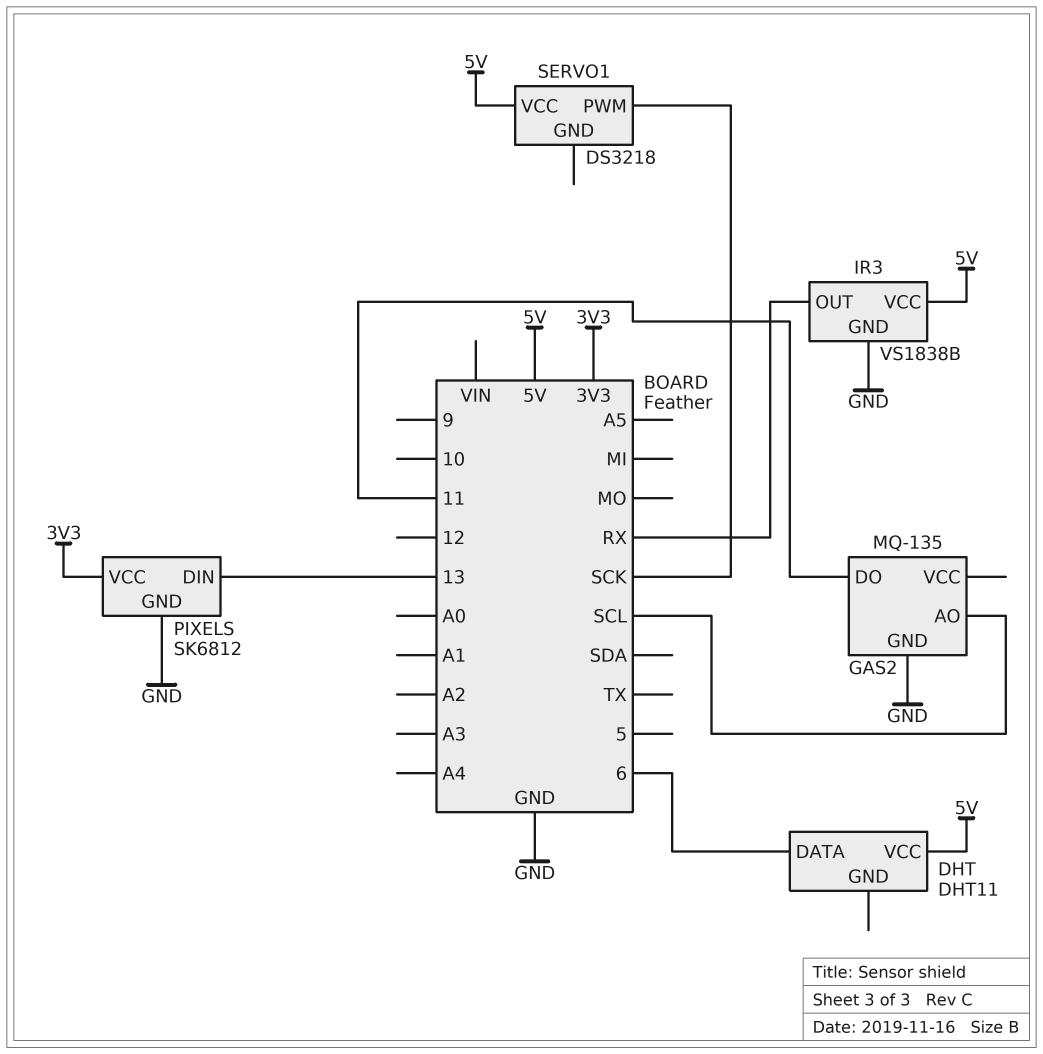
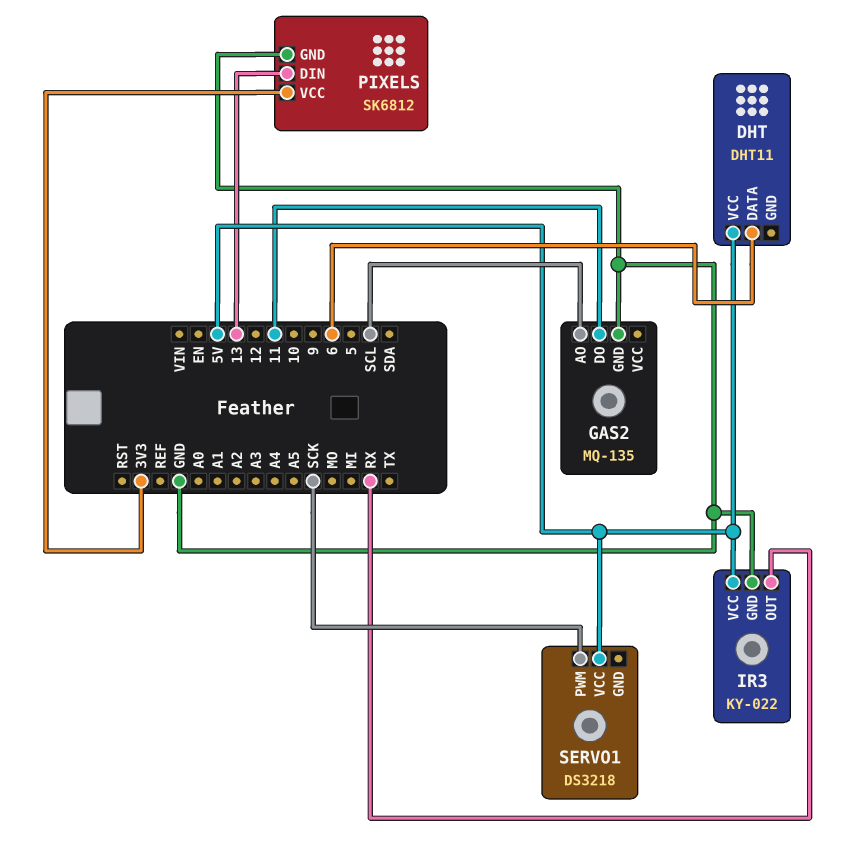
IR3: VS1838B -> KY-022

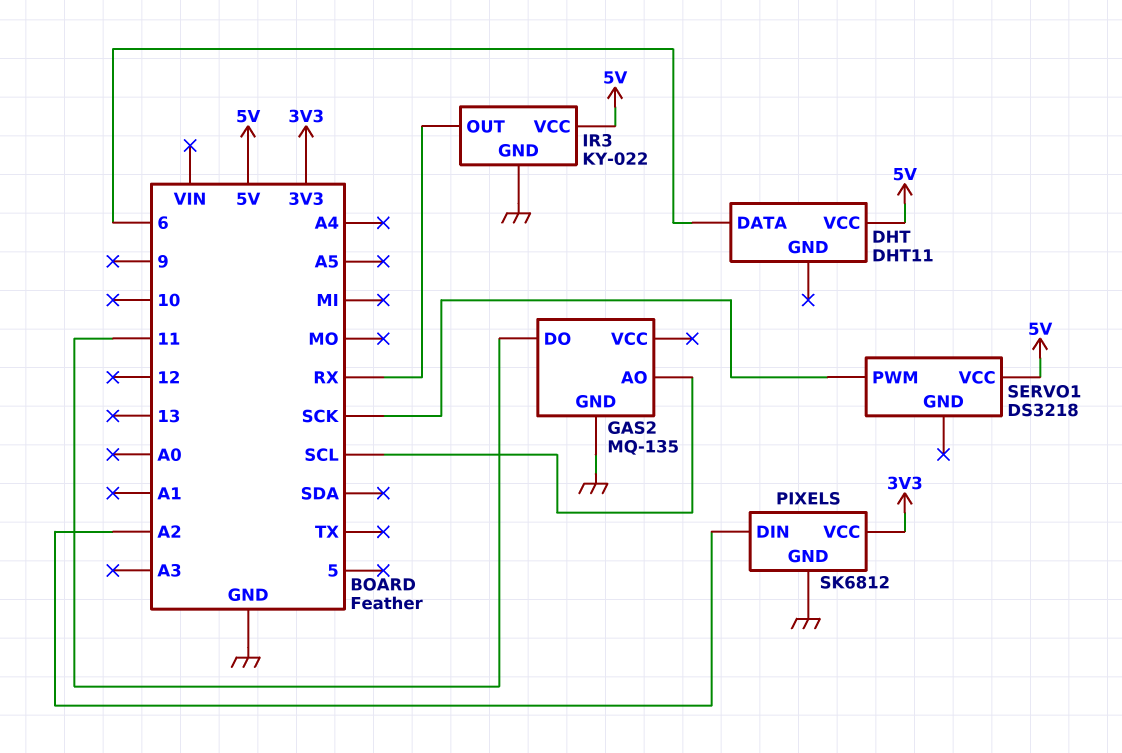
PIXELS pin DIN: 13 -> A2

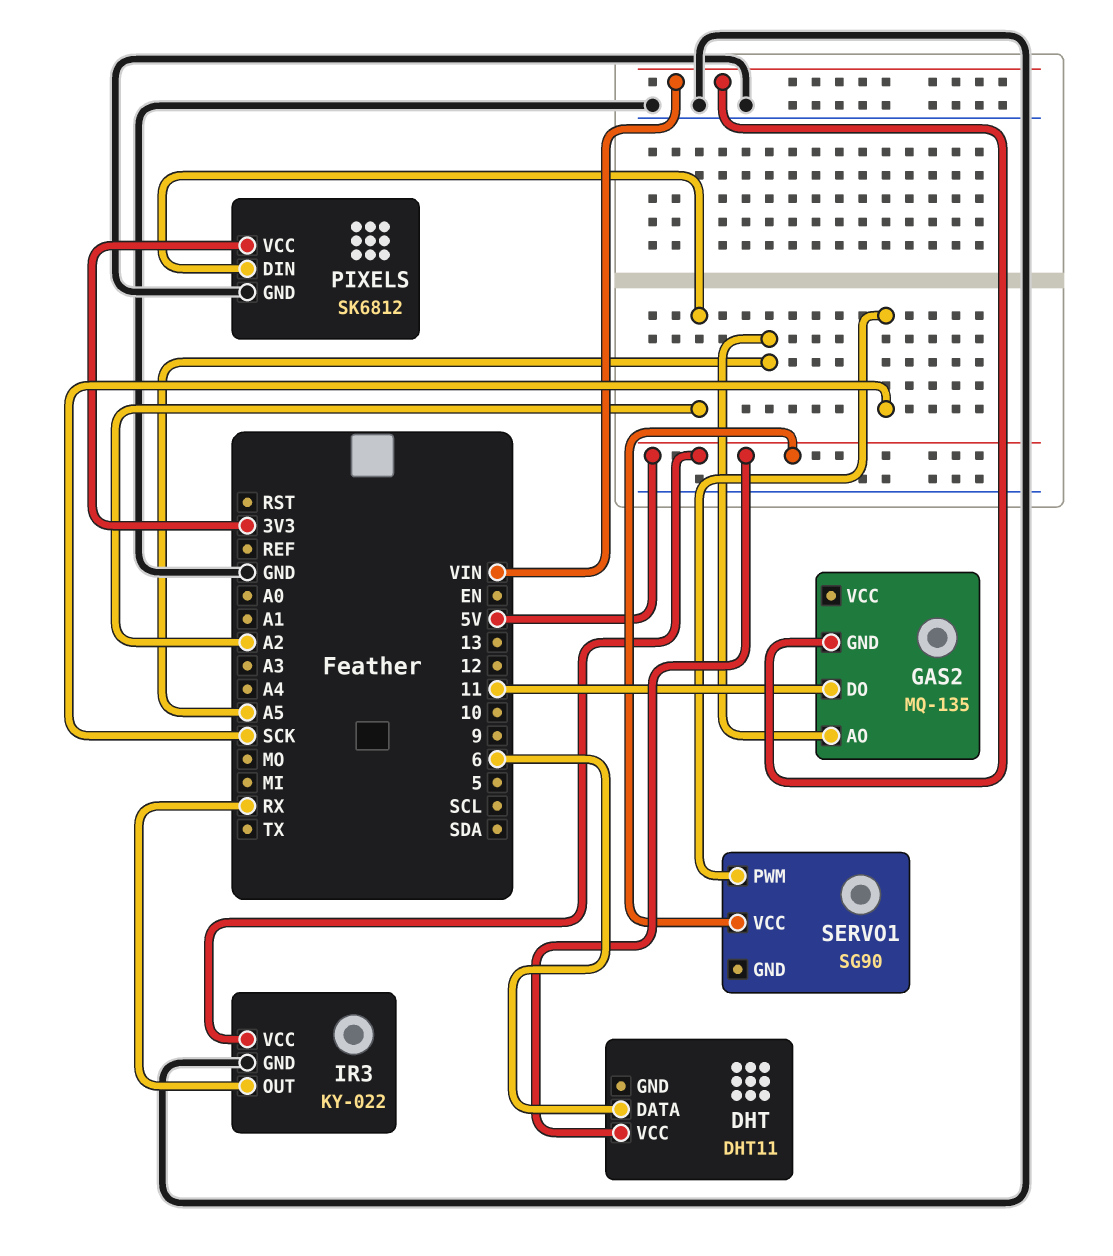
GAS2 pin AO: SCL -> A5
GAS2 pin GND: GND -> VIN
SERVO1: DS3218 -> SG90

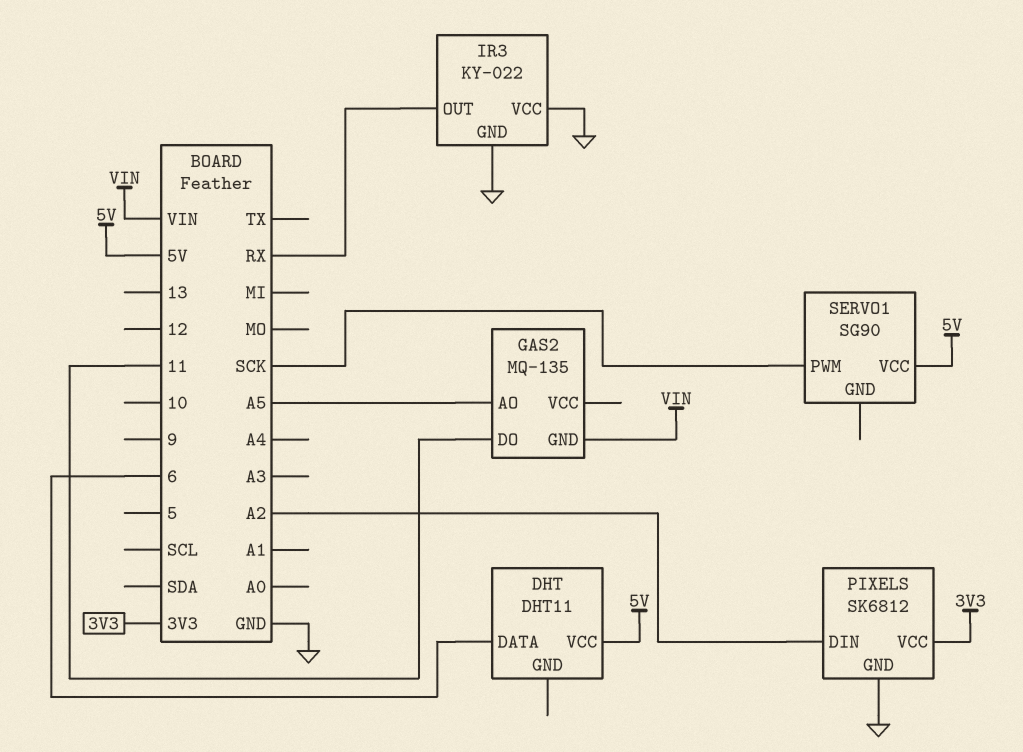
IR3 pin VCC: 5V -> GND

